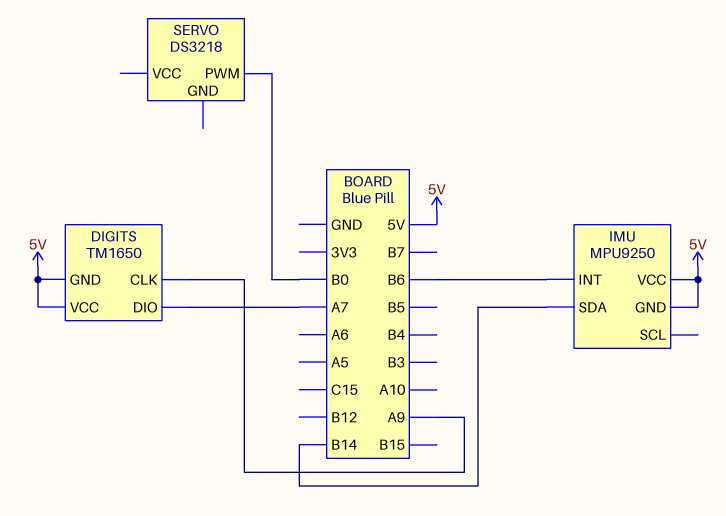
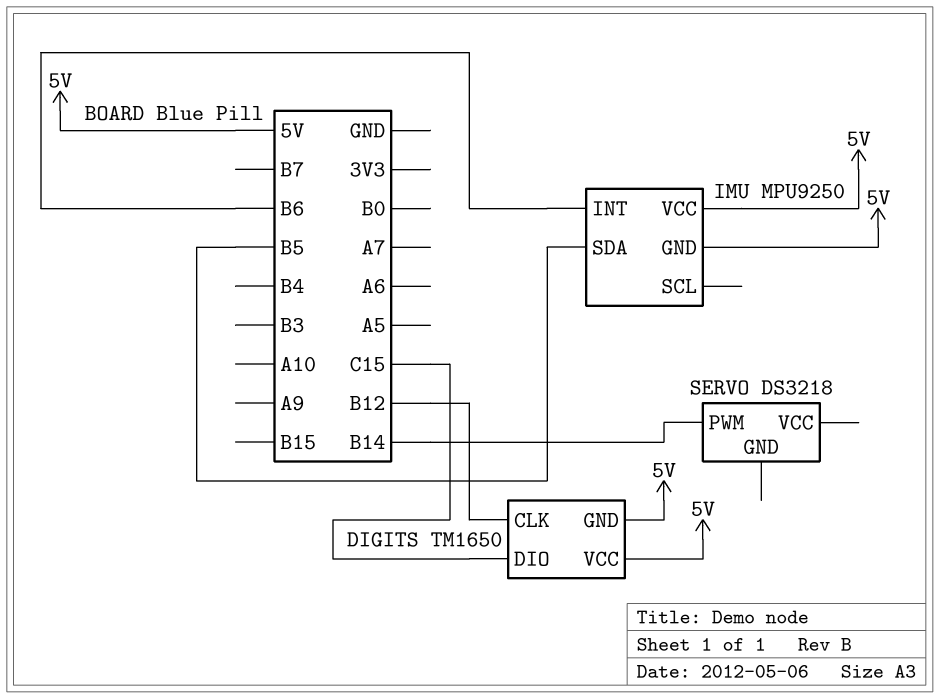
DIGITS pin CLK: A9 -> B12
DIGITS pin DIO: A7 -> C15
IMU pin SDA: B14 -> B5
SERVO pin PWM: B0 -> B14

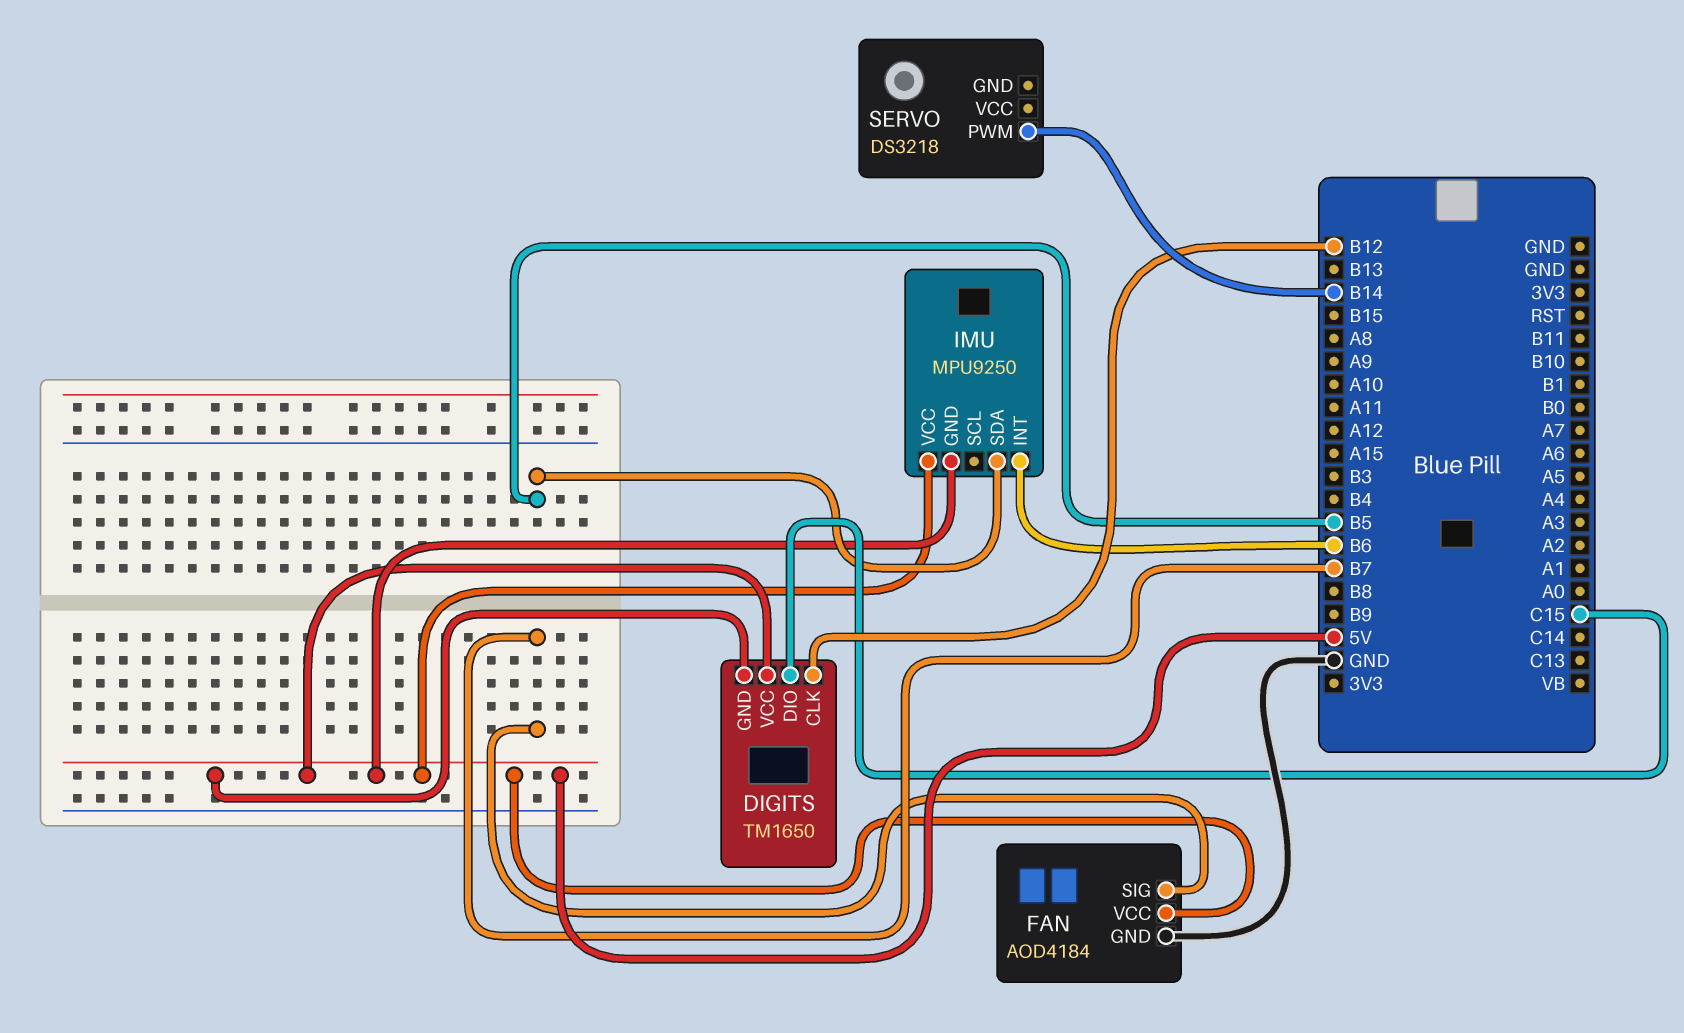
FAN: none -> AOD4184
FAN pin GND: none -> GND
FAN pin SIG: none -> B7
FAN pin VCC: none -> 5V

